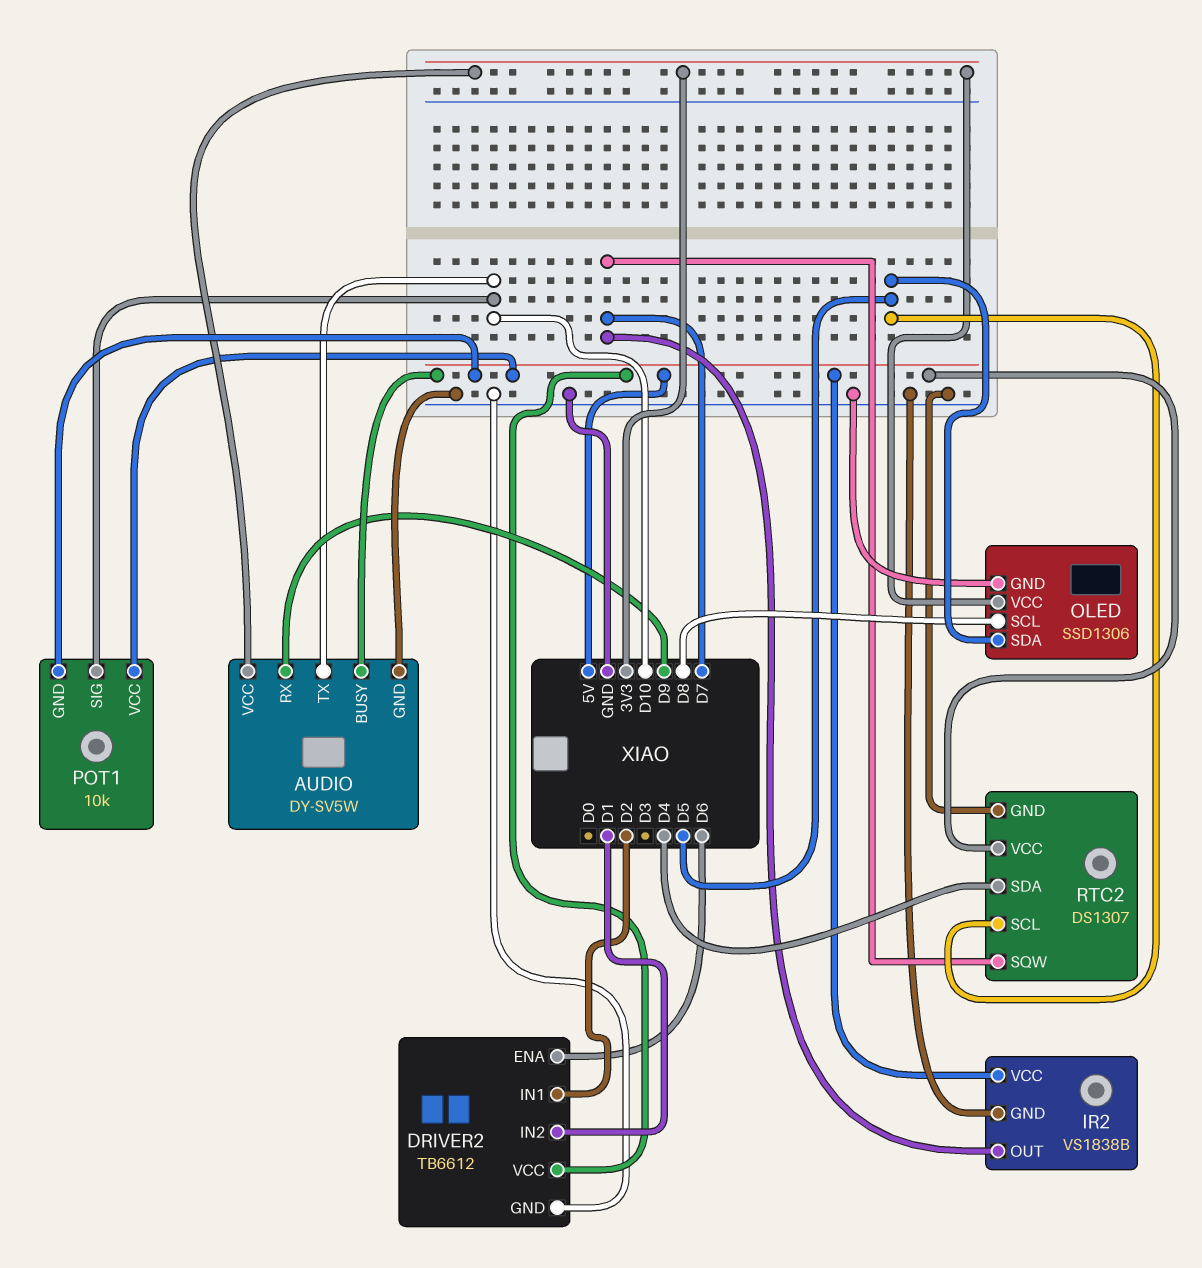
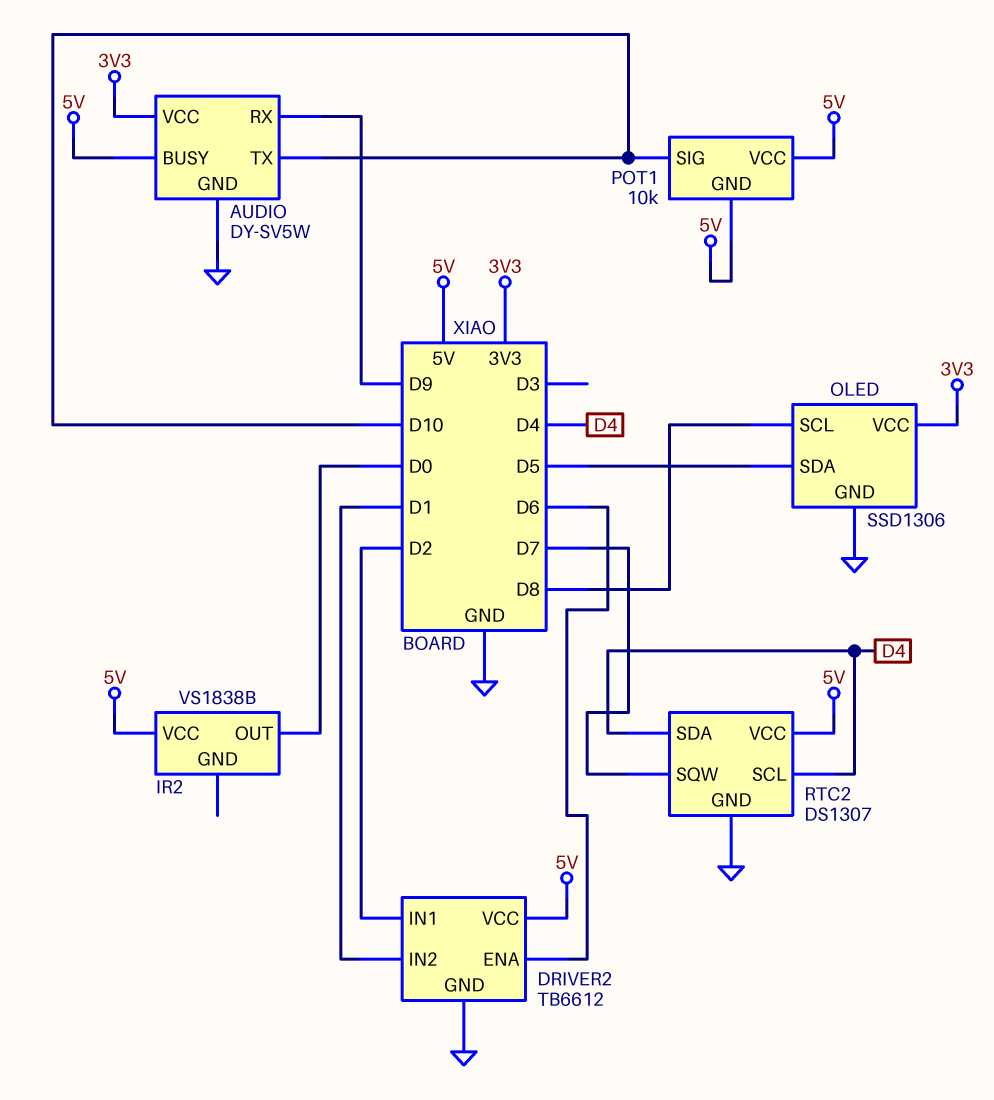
IR2 pin GND: GND -> none
IR2 pin OUT: D7 -> D0
RTC2 pin SCL: D5 -> D4

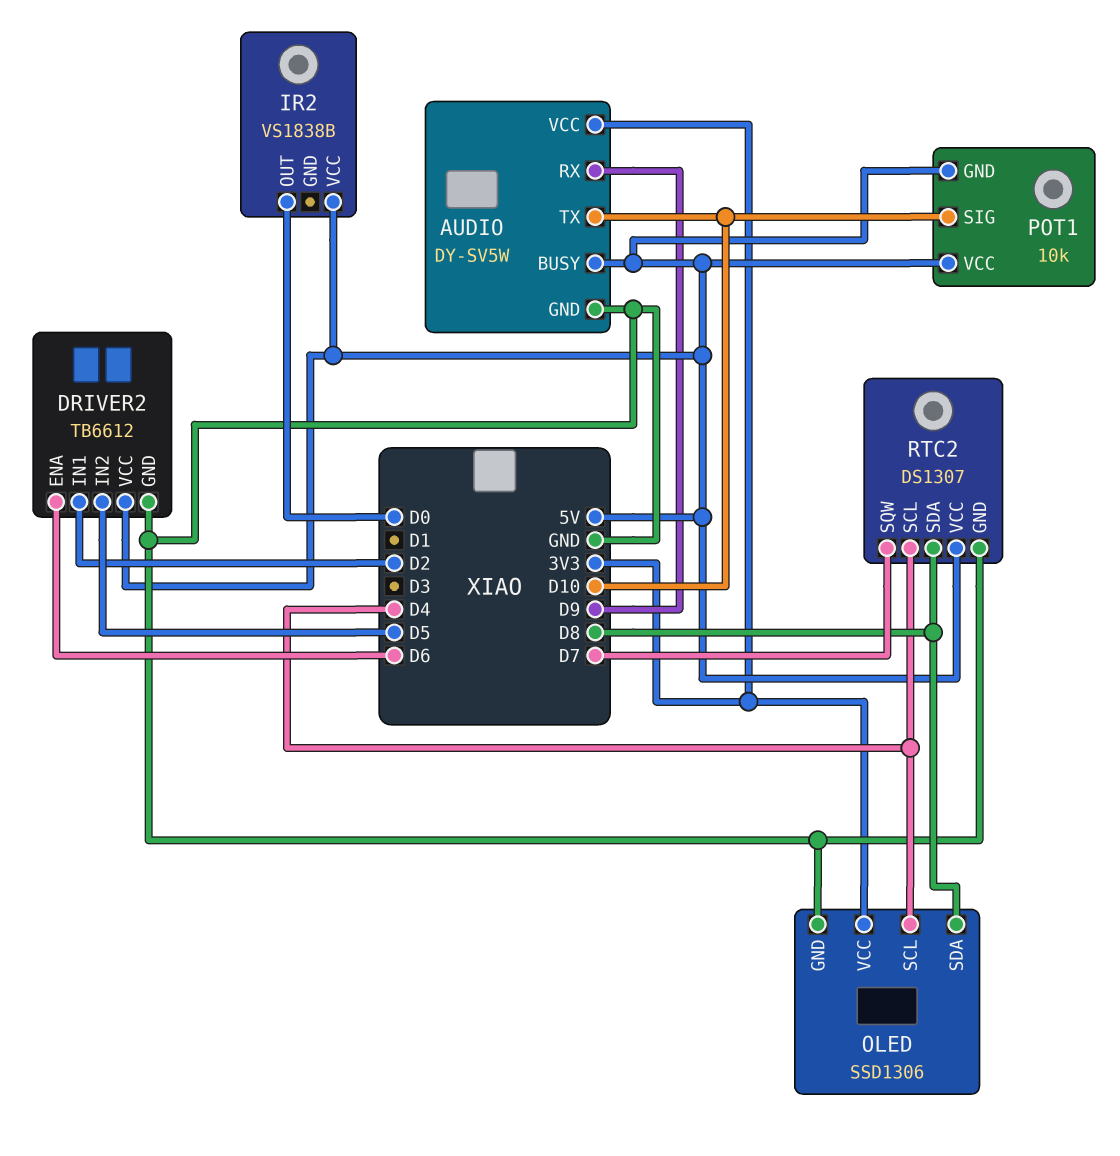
DRIVER2 pin IN2: D1 -> D5
OLED pin SCL: D8 -> D4
OLED pin SDA: D5 -> D8
RTC2 pin SDA: D4 -> D8

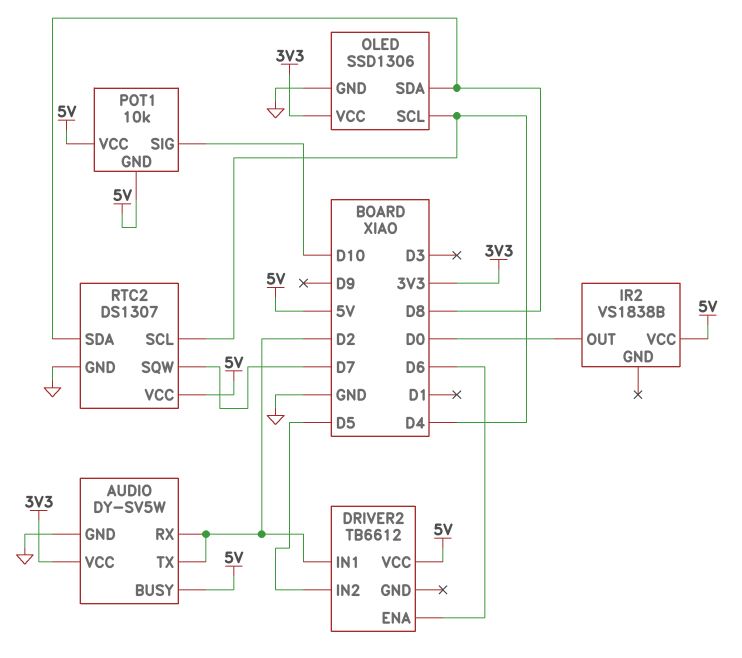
AUDIO pin RX: D9 -> D2
AUDIO pin TX: D10 -> D2
DRIVER2 pin GND: GND -> none

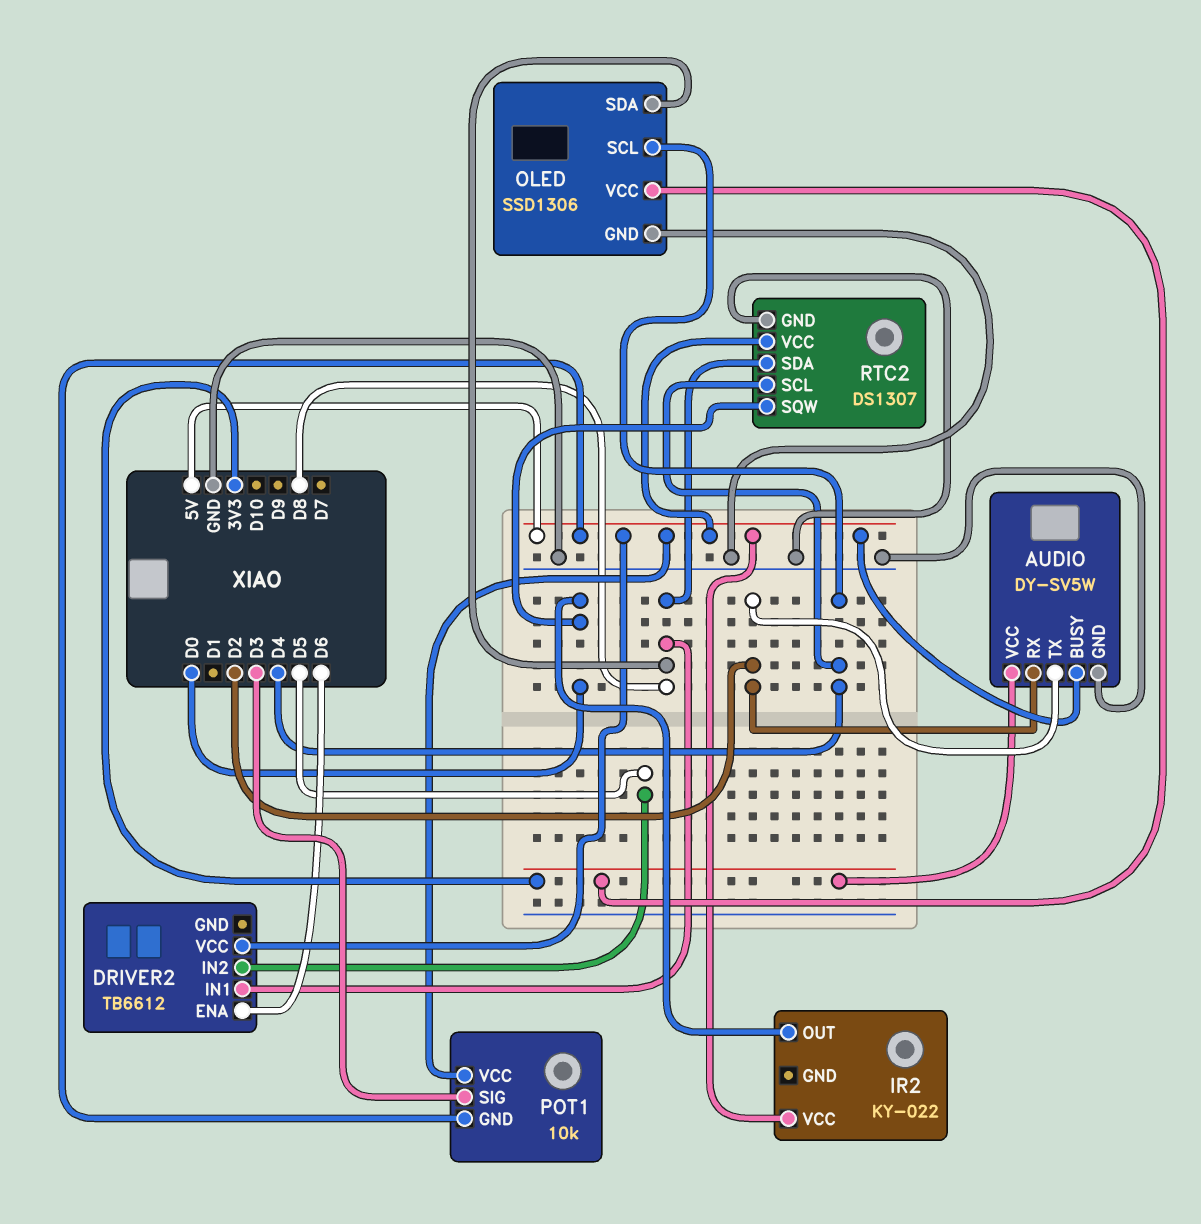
DRIVER2 pin IN1: D2 -> D8
IR2: VS1838B -> KY-022
POT1 pin SIG: D10 -> D3
RTC2 pin SQW: D7 -> D0

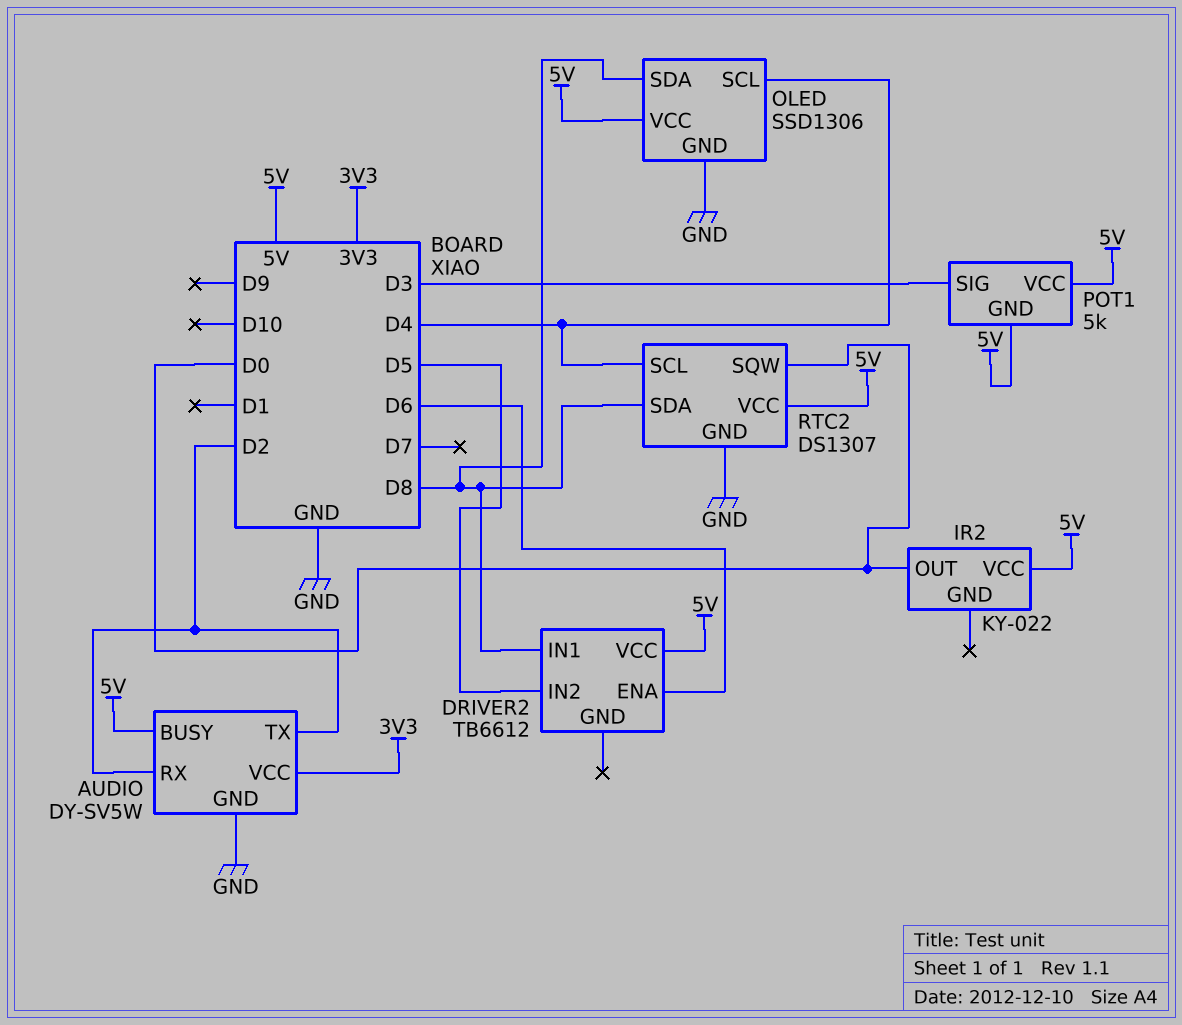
OLED pin VCC: 3V3 -> 5V
POT1: 10k -> 5k

